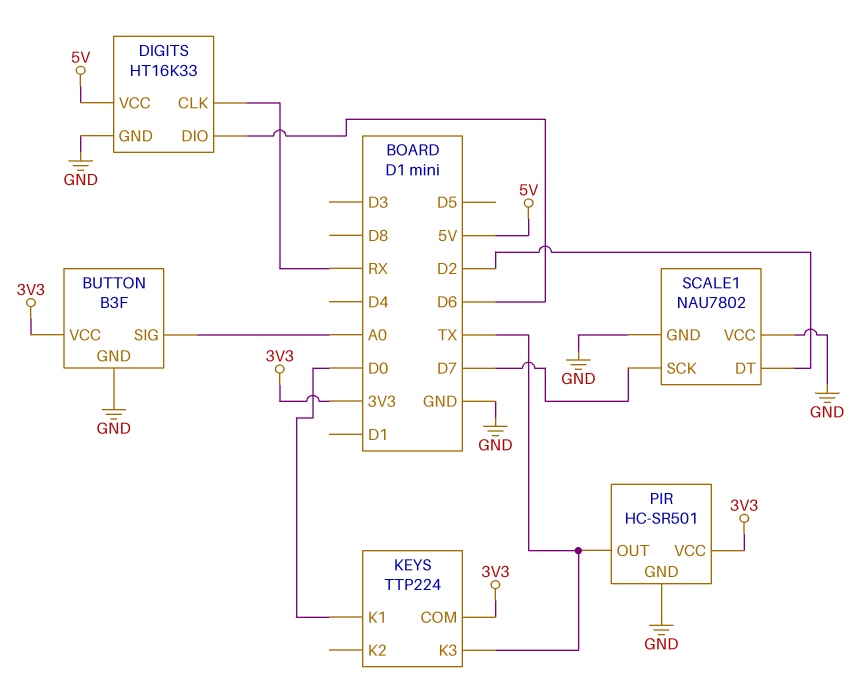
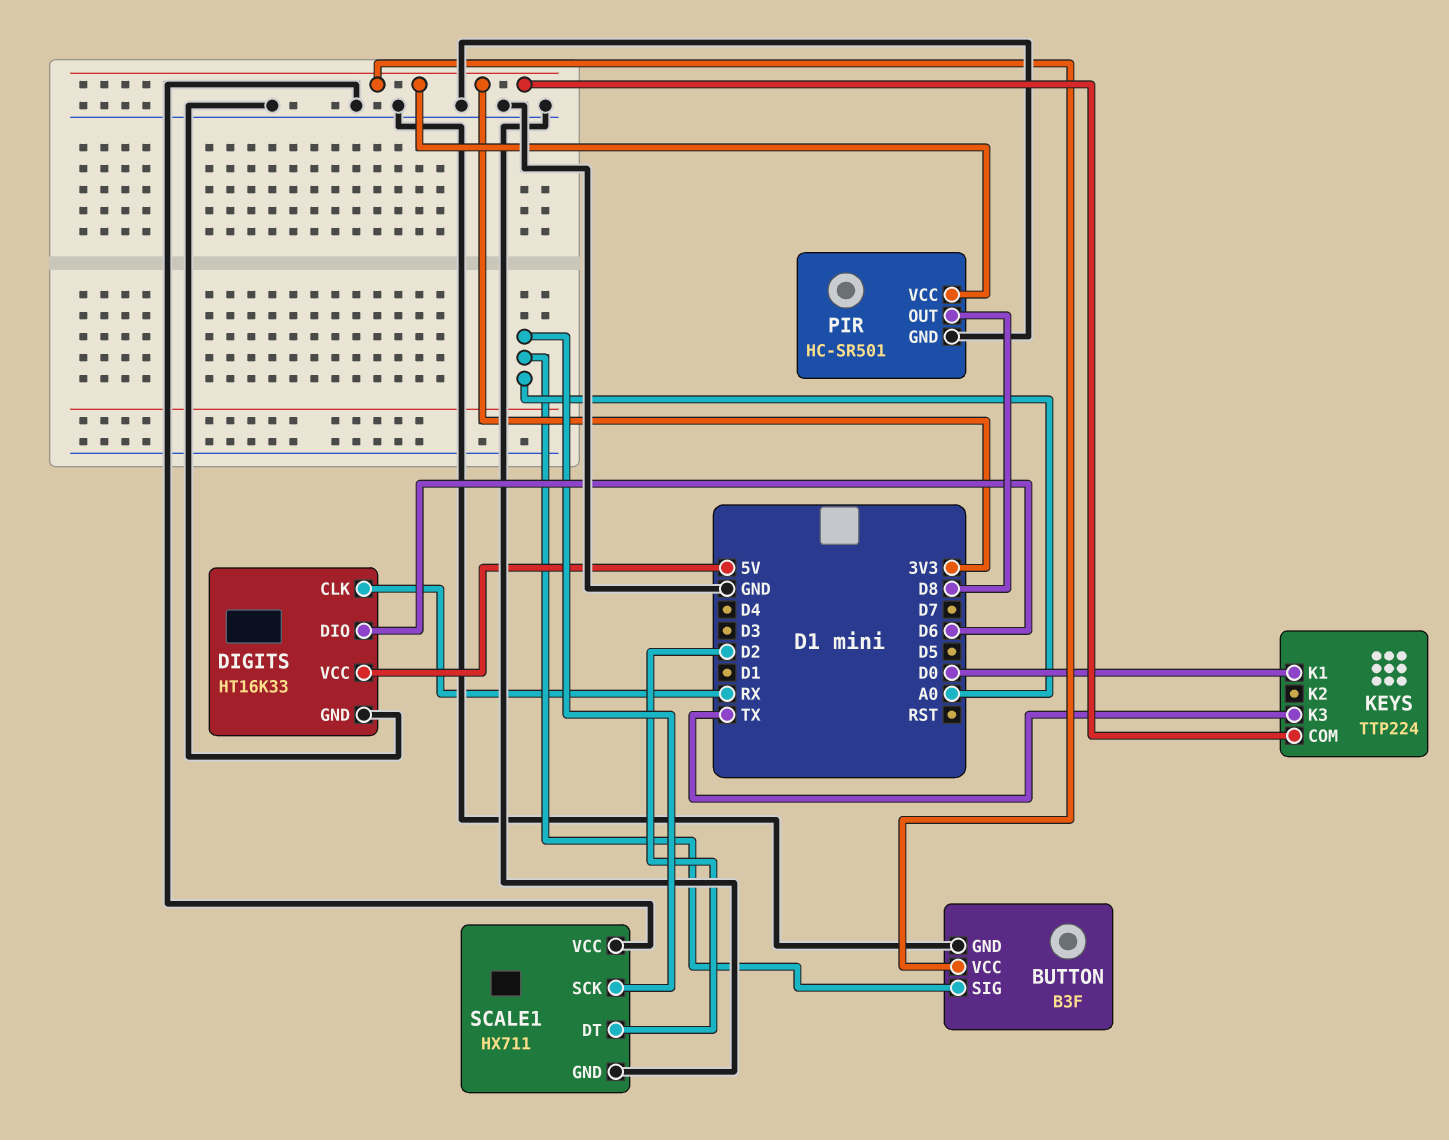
PIR pin OUT: TX -> D8
SCALE1: NAU7802 -> HX711
SCALE1 pin SCK: D7 -> A0

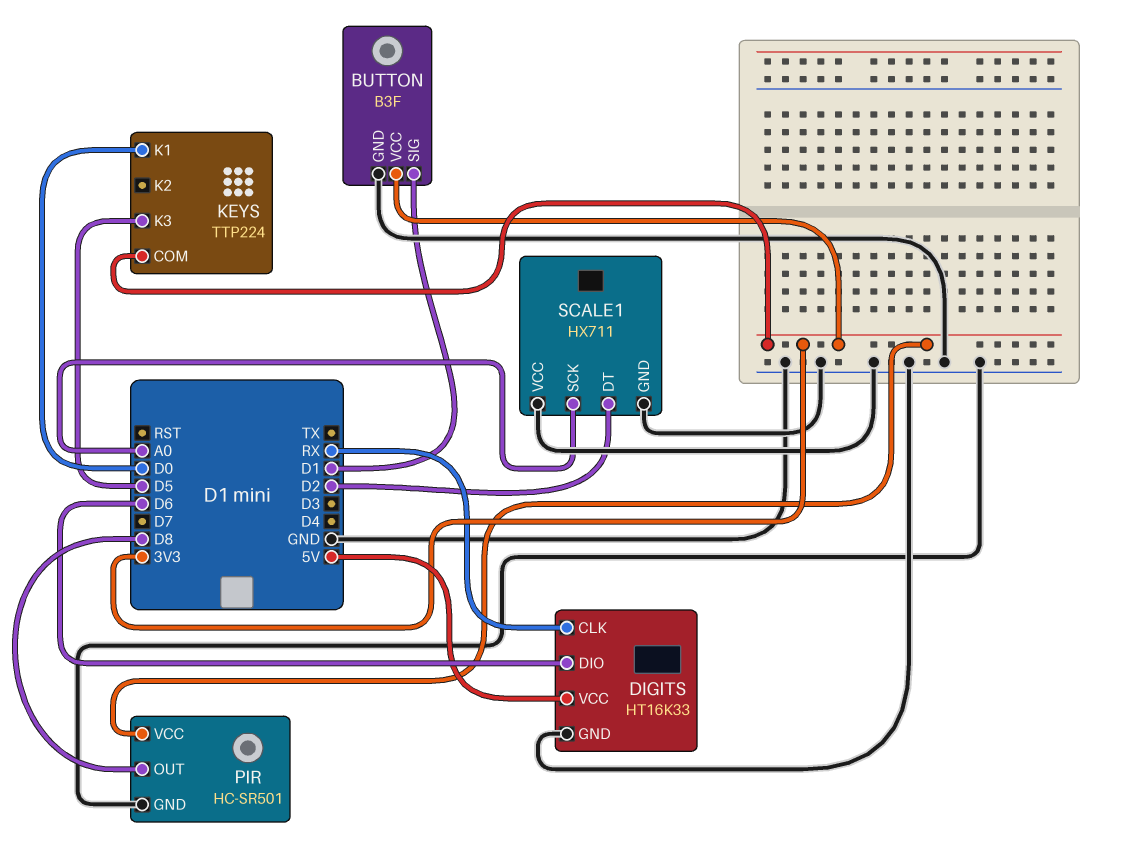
BUTTON pin SIG: A0 -> D1
KEYS pin K3: TX -> D5

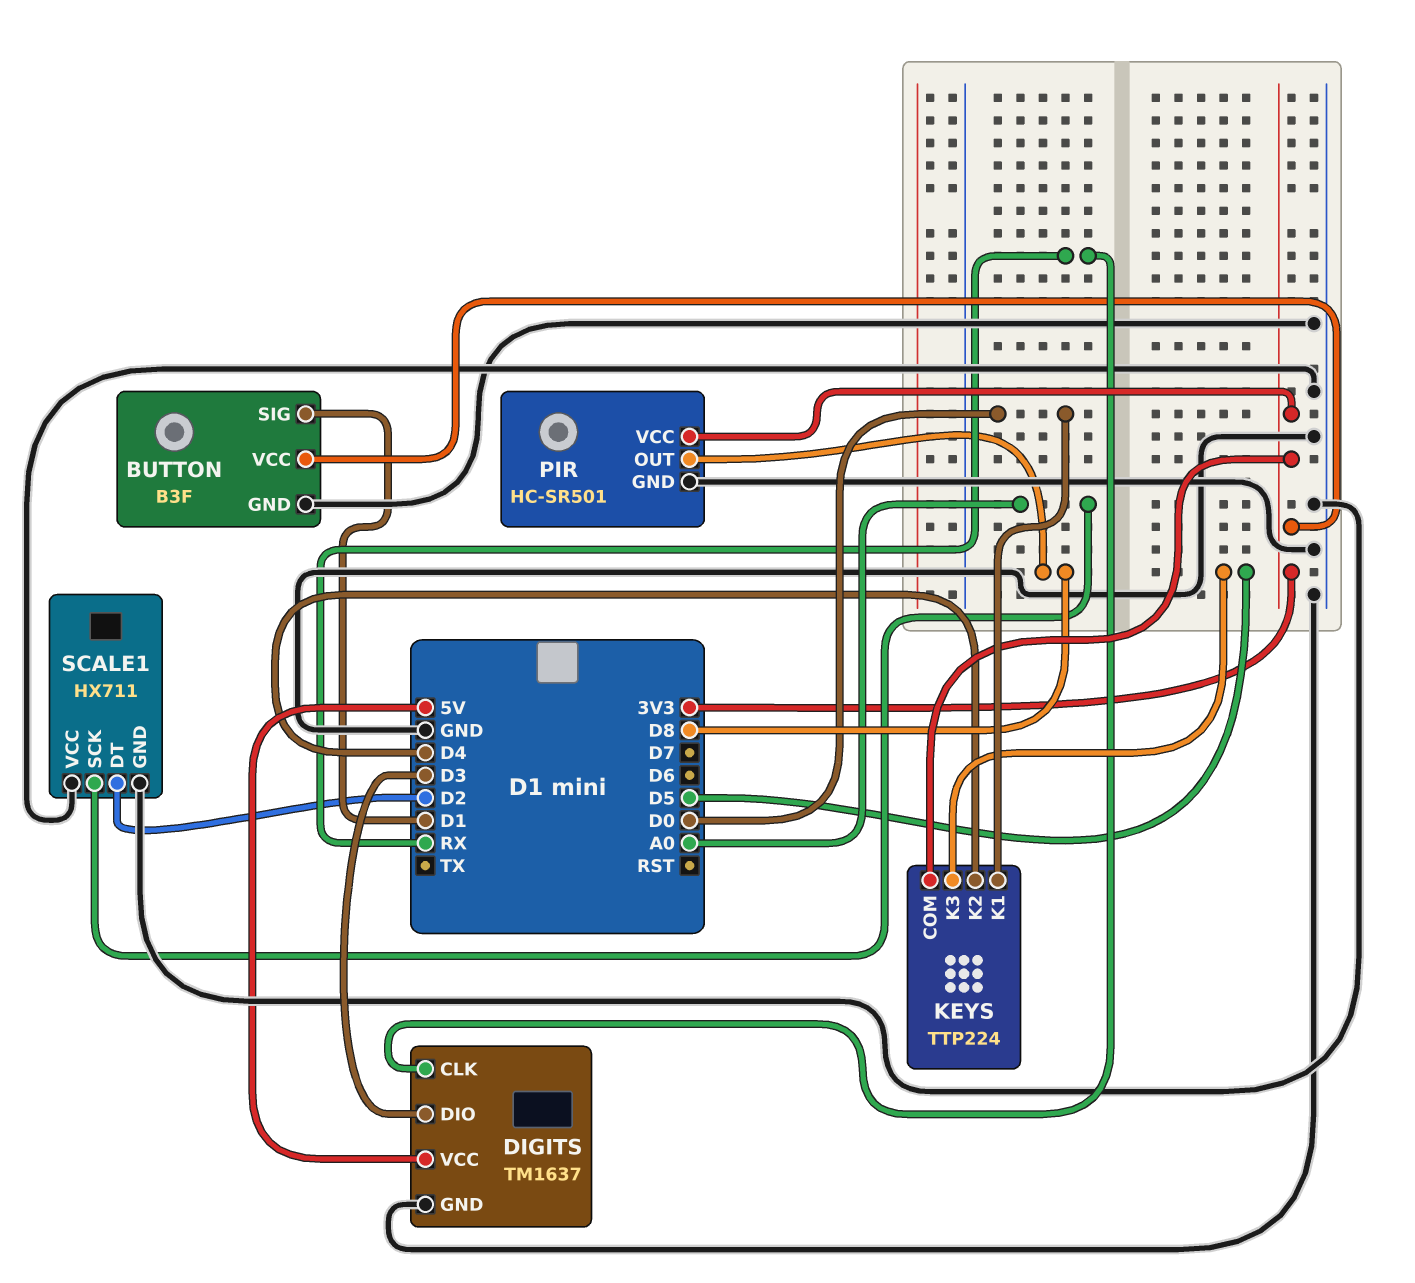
DIGITS: HT16K33 -> TM1637
DIGITS pin DIO: D6 -> D3
KEYS pin K2: none -> D4

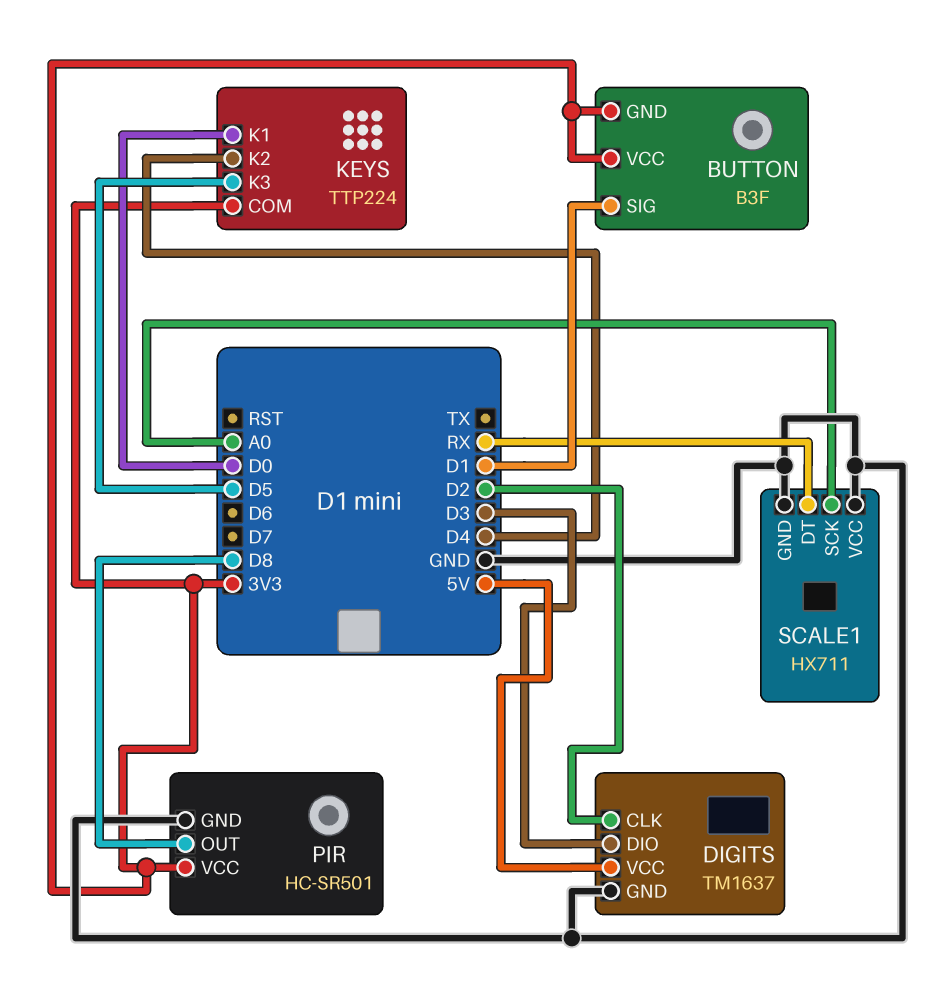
BUTTON pin GND: GND -> 3V3
DIGITS pin CLK: RX -> D2
SCALE1 pin DT: D2 -> RX

